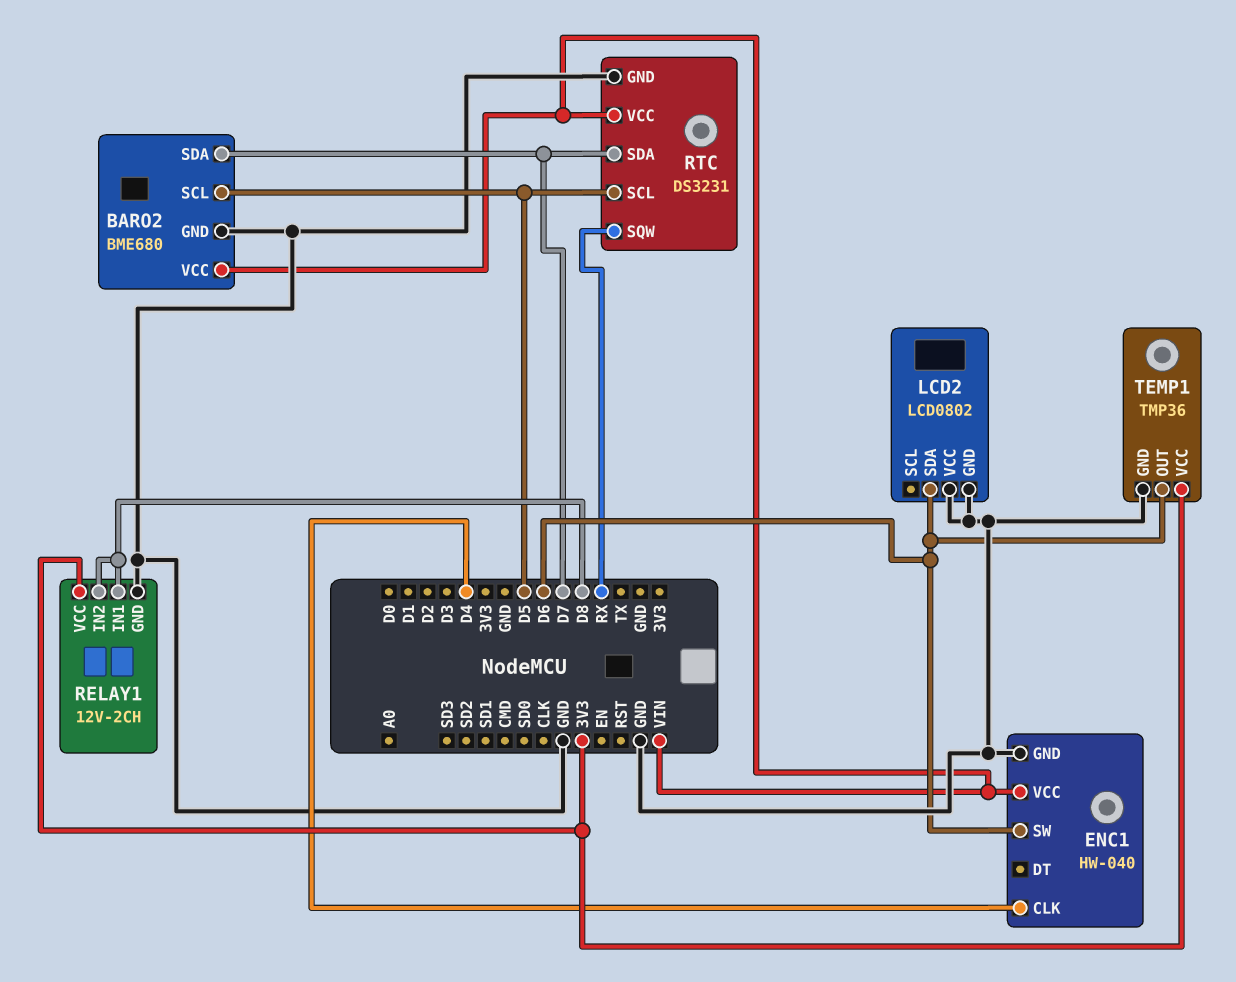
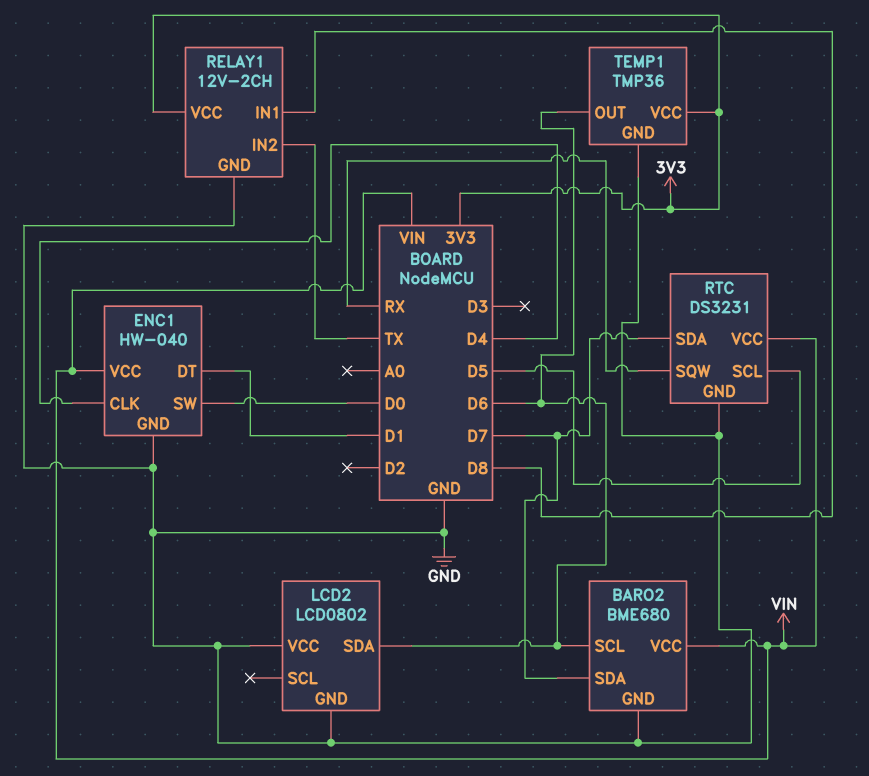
BARO2 pin SCL: D5 -> D6
ENC1 pin DT: none -> D1
ENC1 pin SW: D6 -> D0
RELAY1 pin IN2: D8 -> TX

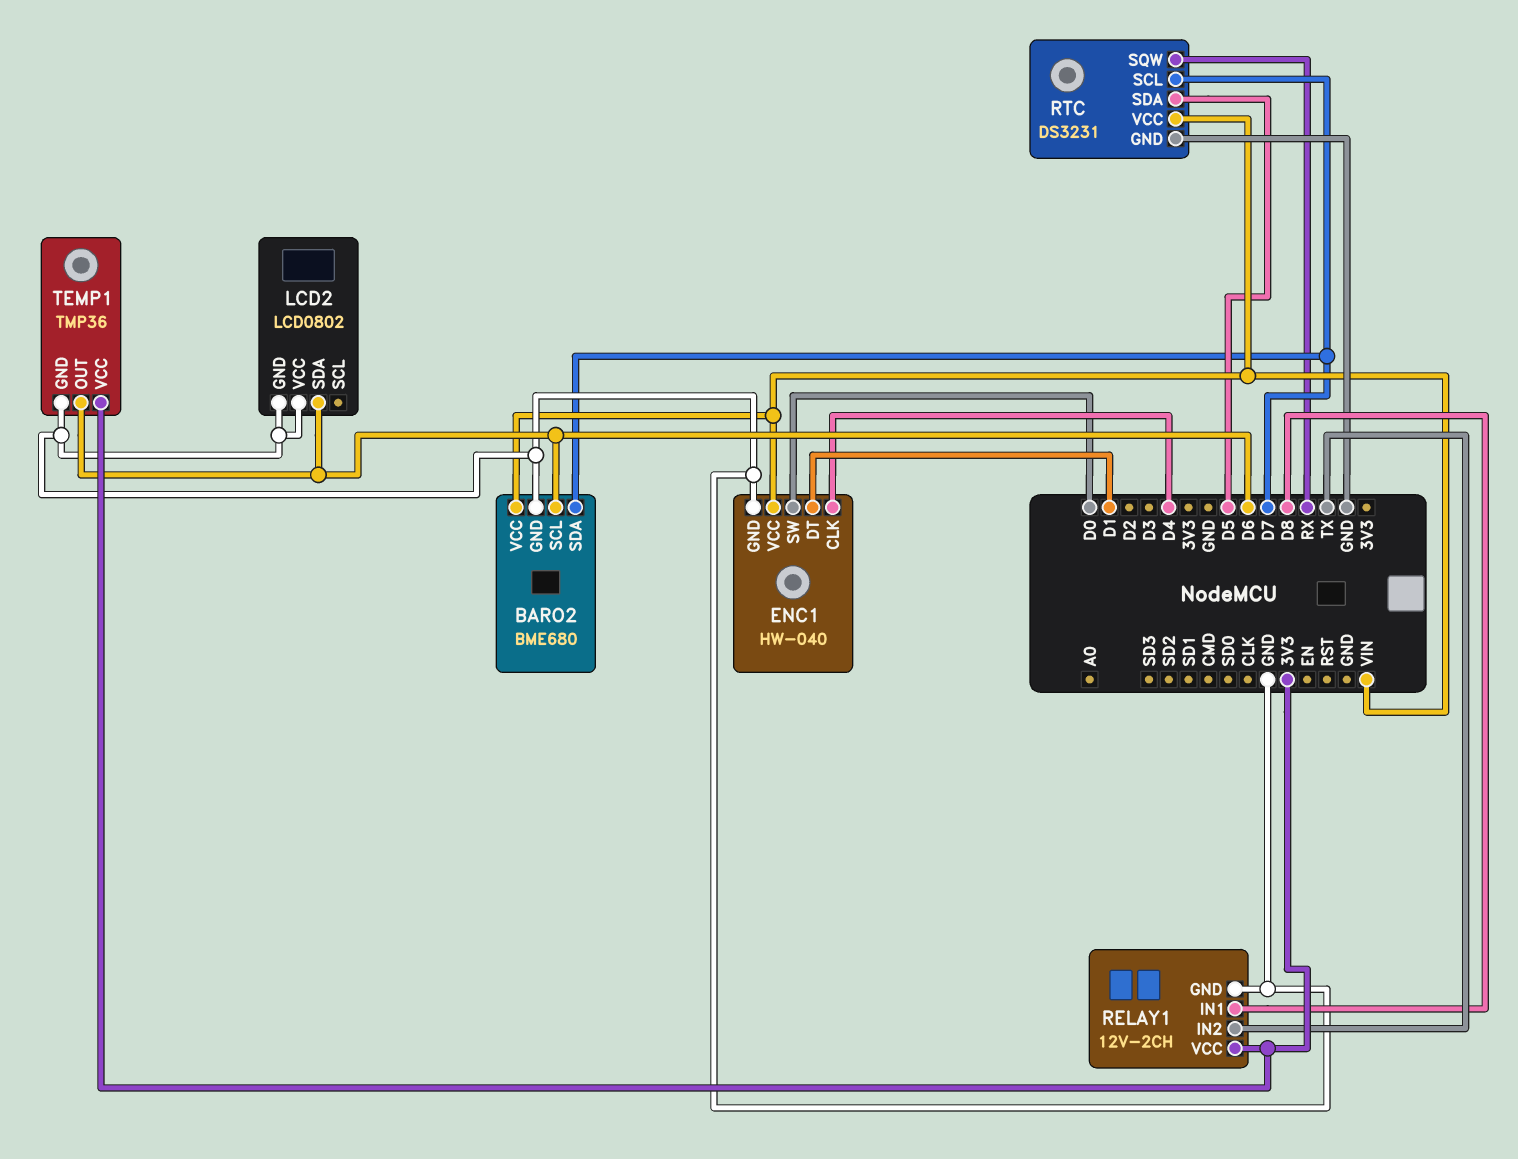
RTC pin SCL: D5 -> D7
RTC pin SDA: D7 -> D5

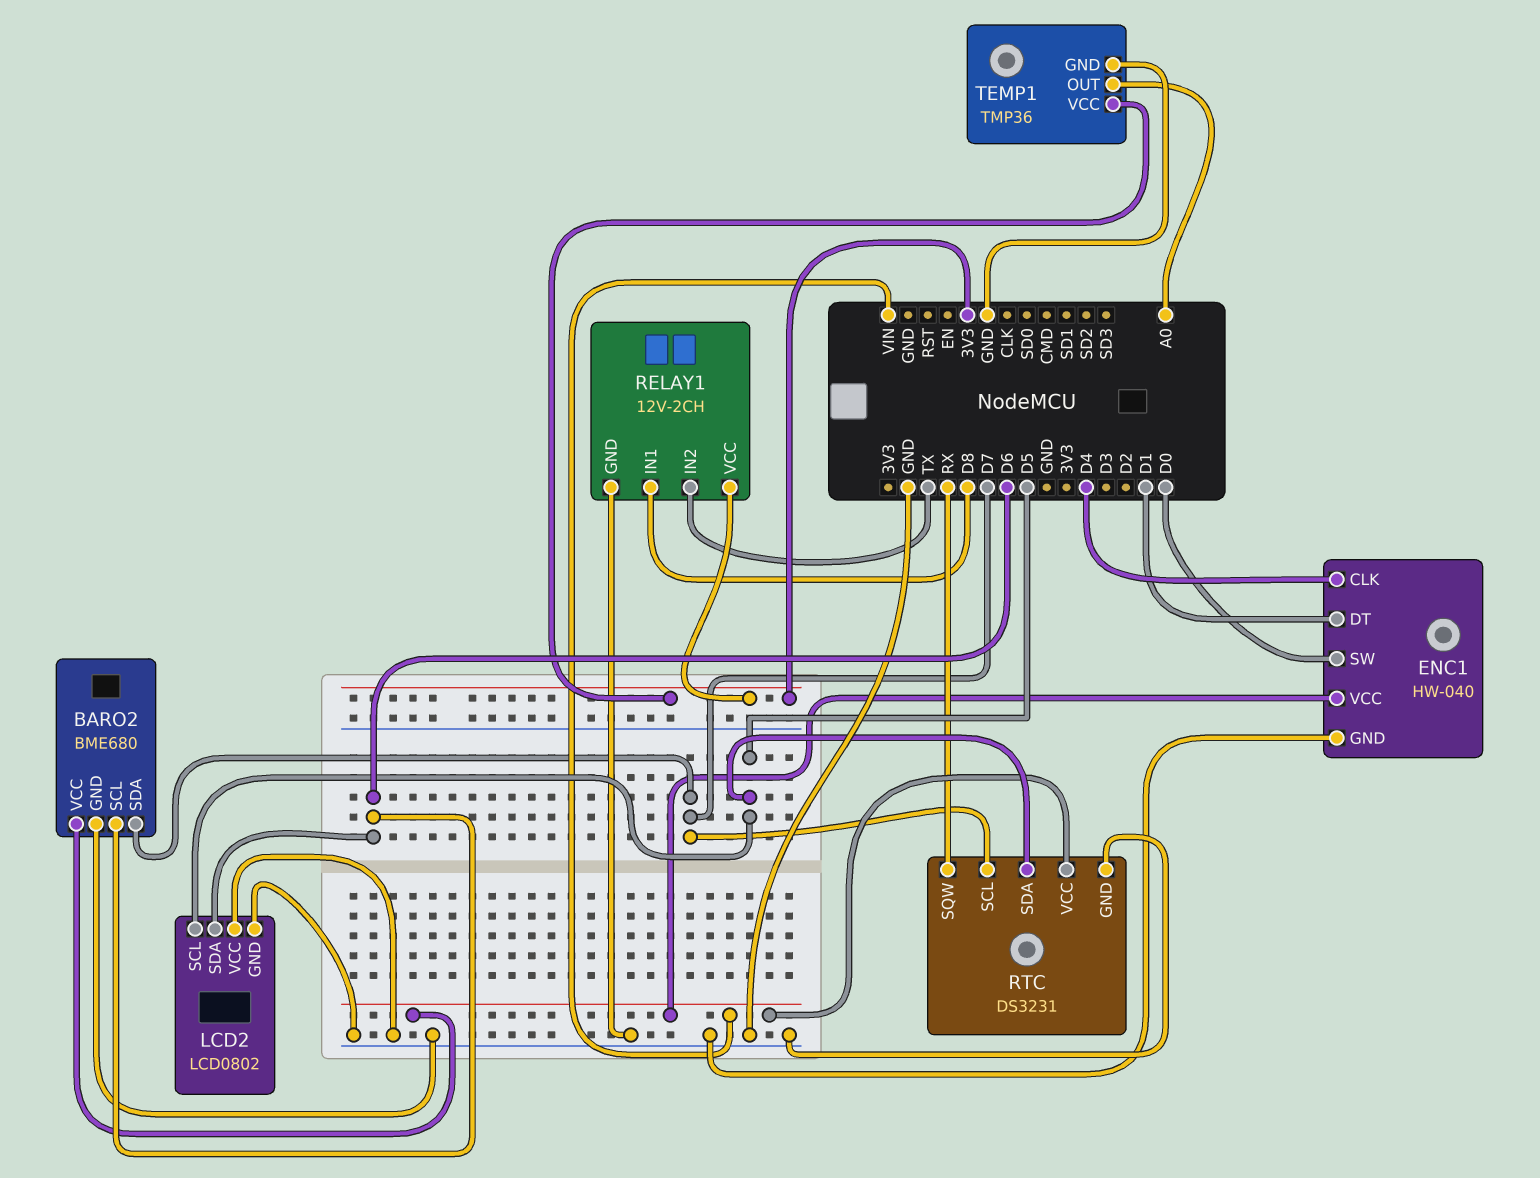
LCD2 pin SCL: none -> D5
TEMP1 pin OUT: D6 -> A0

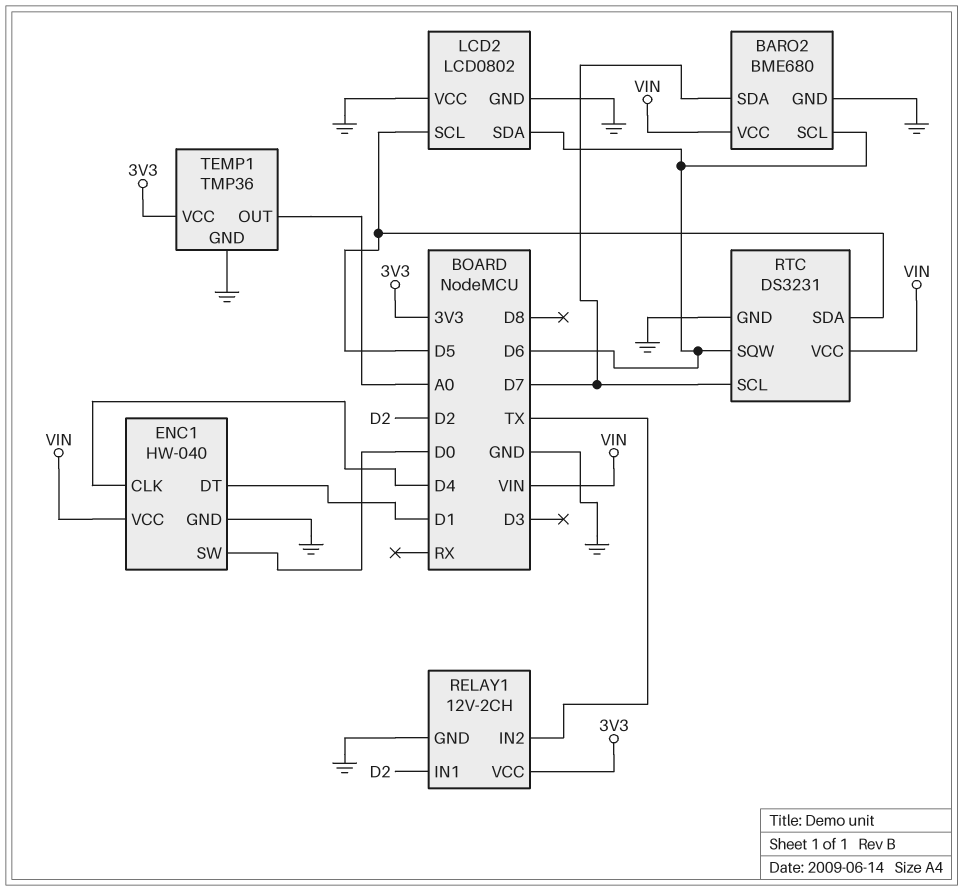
RELAY1 pin IN1: D8 -> D2
RTC pin SQW: RX -> D6

